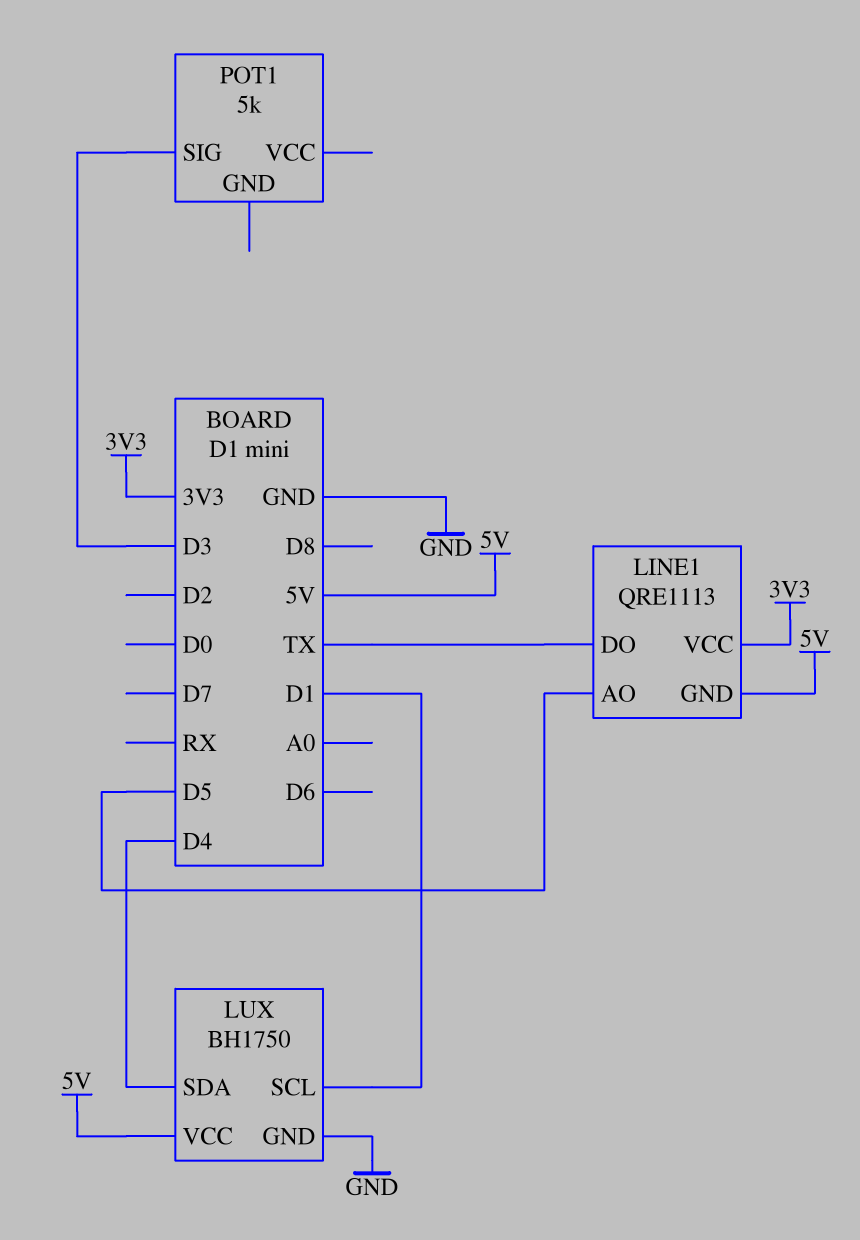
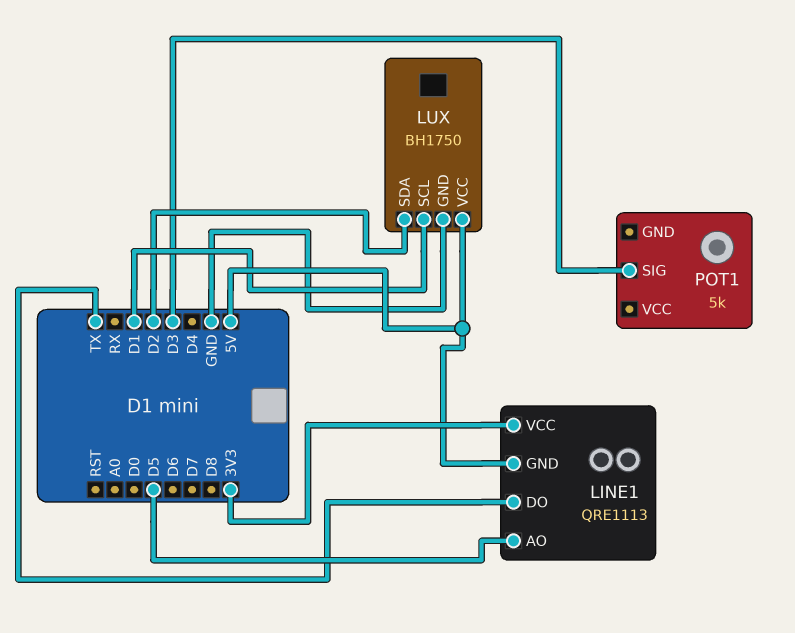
LUX pin SDA: D4 -> D2

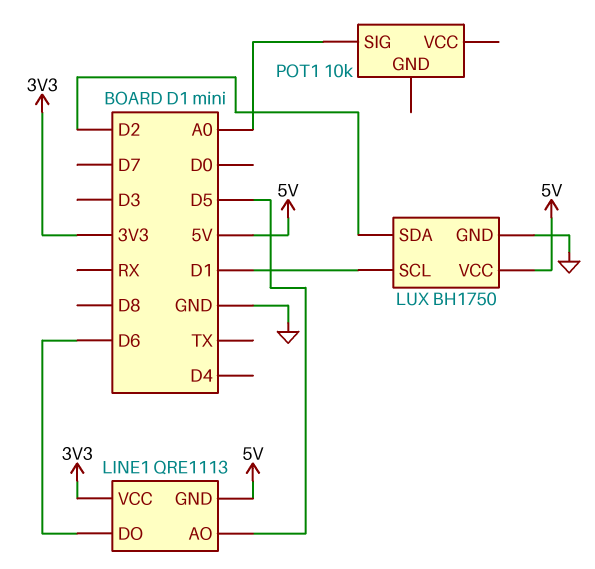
LINE1 pin DO: TX -> D6
POT1: 5k -> 10k
POT1 pin SIG: D3 -> A0

